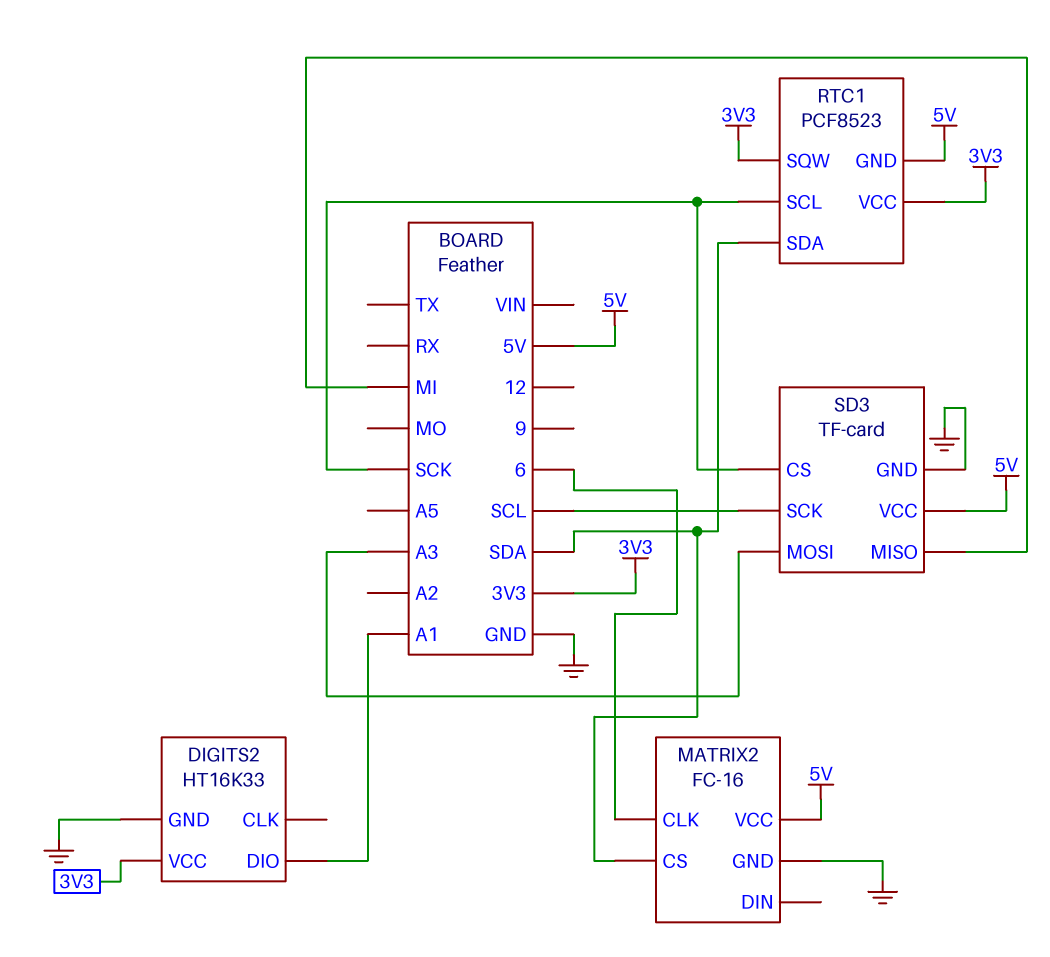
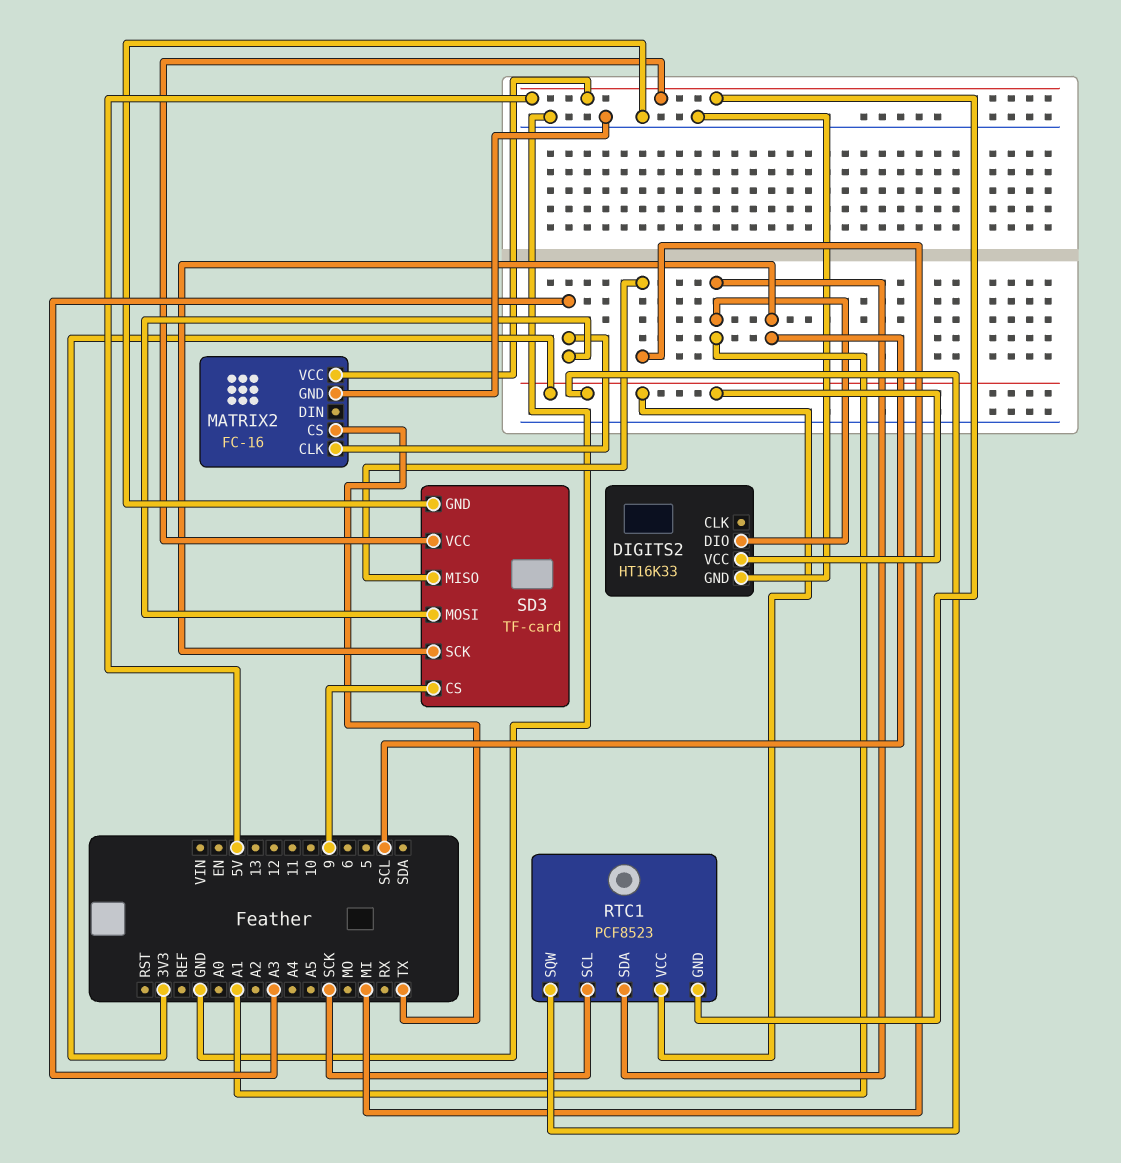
MATRIX2 pin CLK: 6 -> A3
MATRIX2 pin CS: SDA -> TX
RTC1 pin SDA: SDA -> A1
SD3 pin CS: SCK -> 9

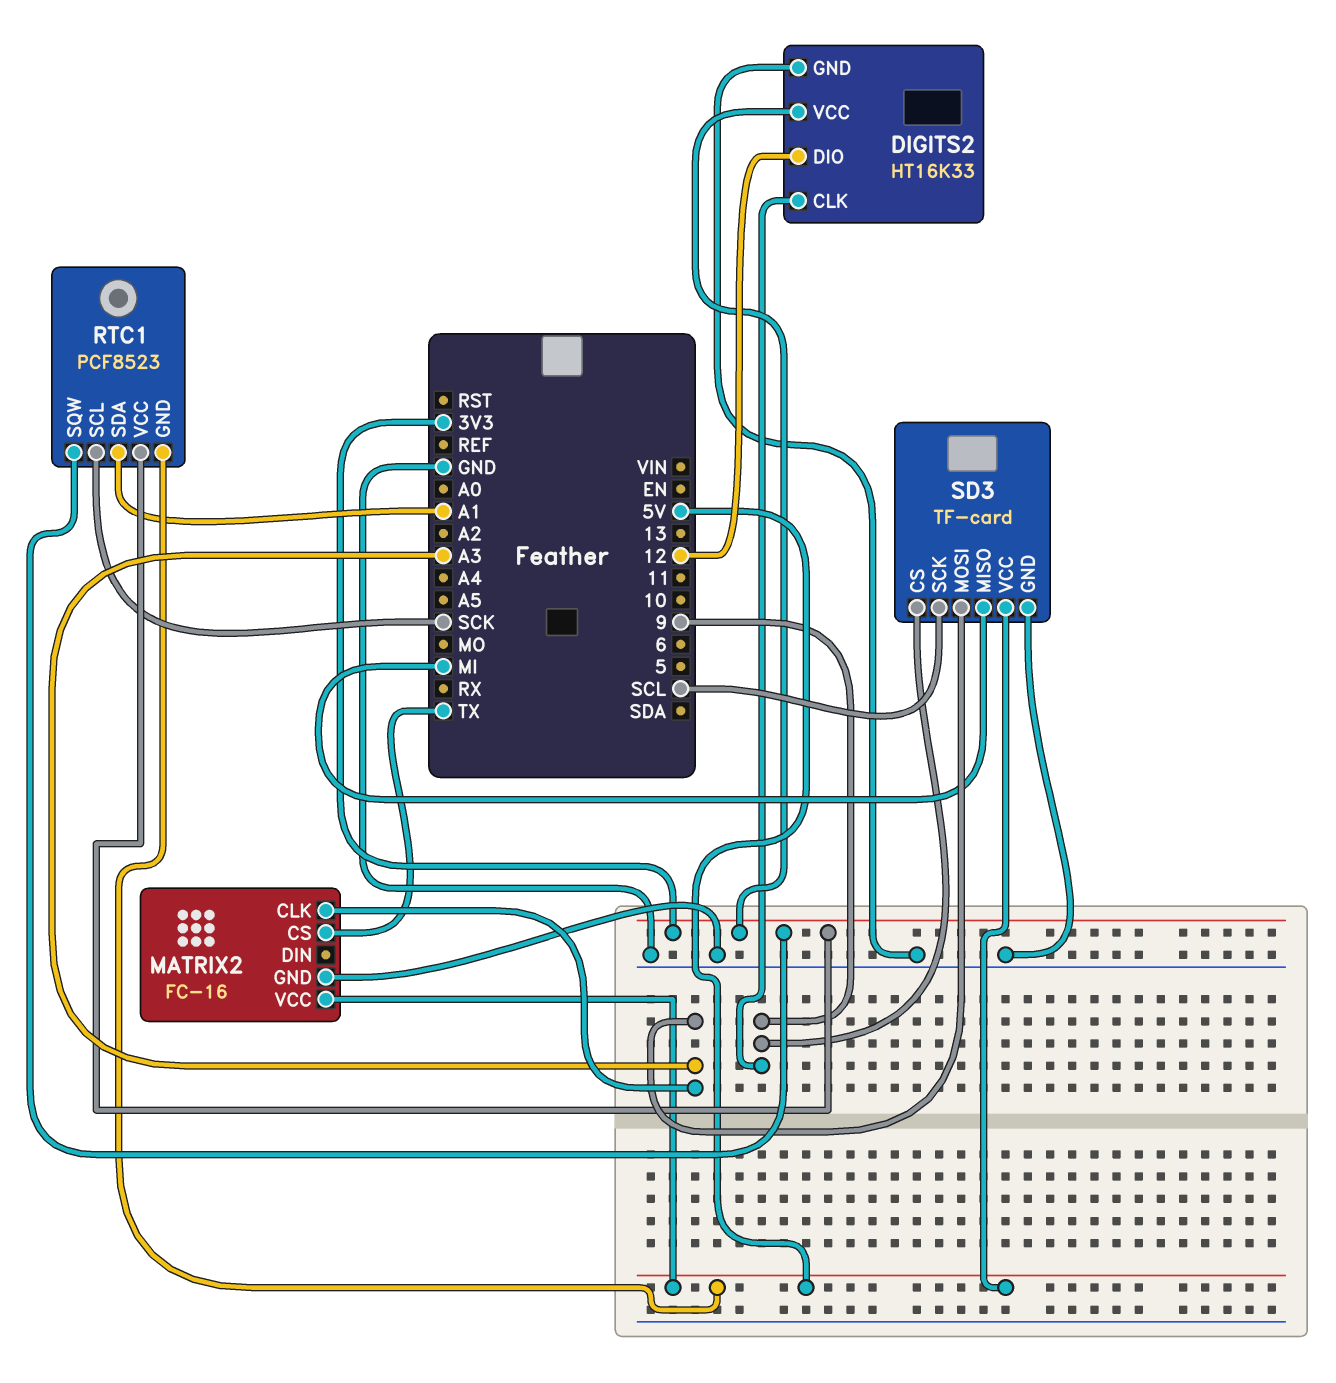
DIGITS2 pin CLK: none -> 9
DIGITS2 pin DIO: A1 -> 12

